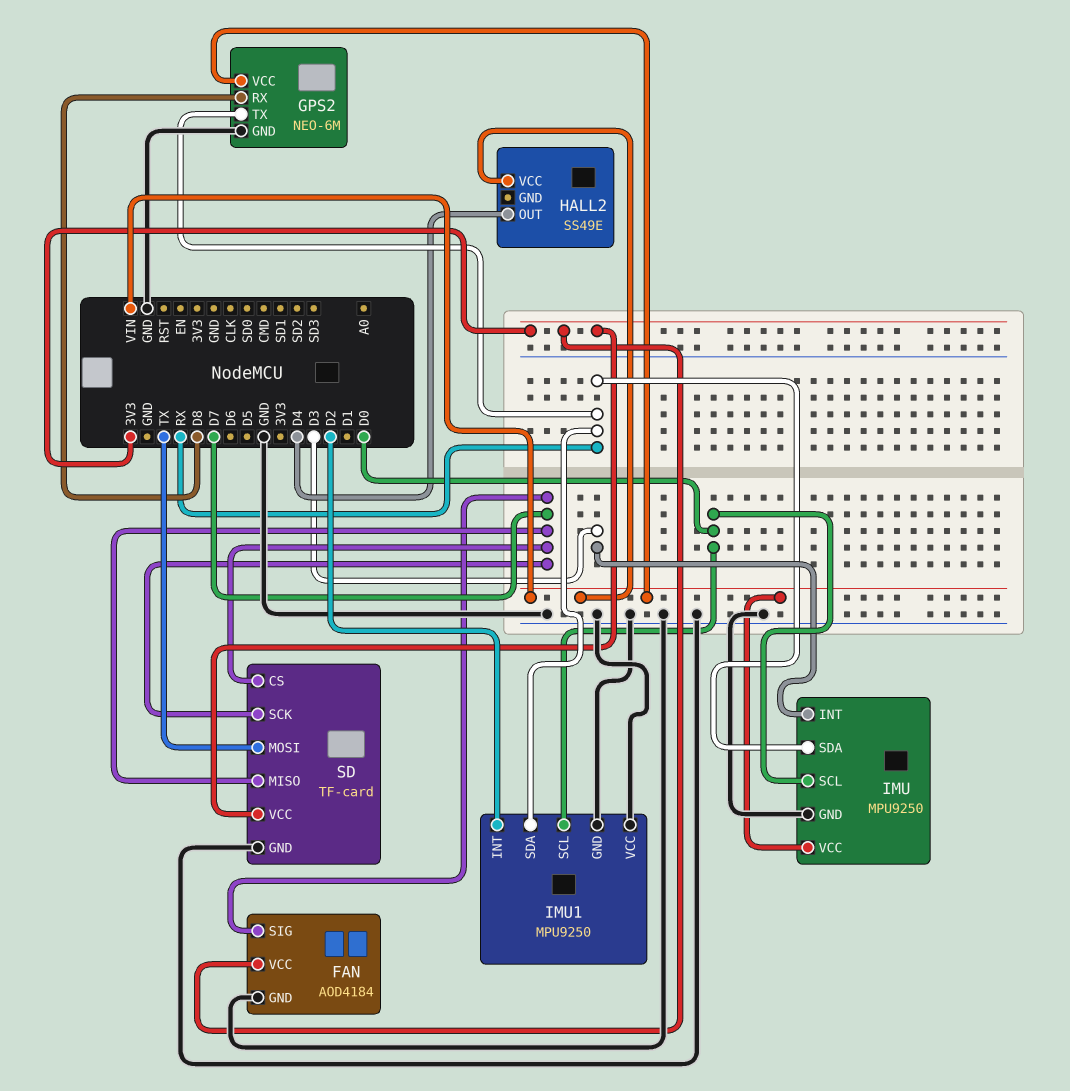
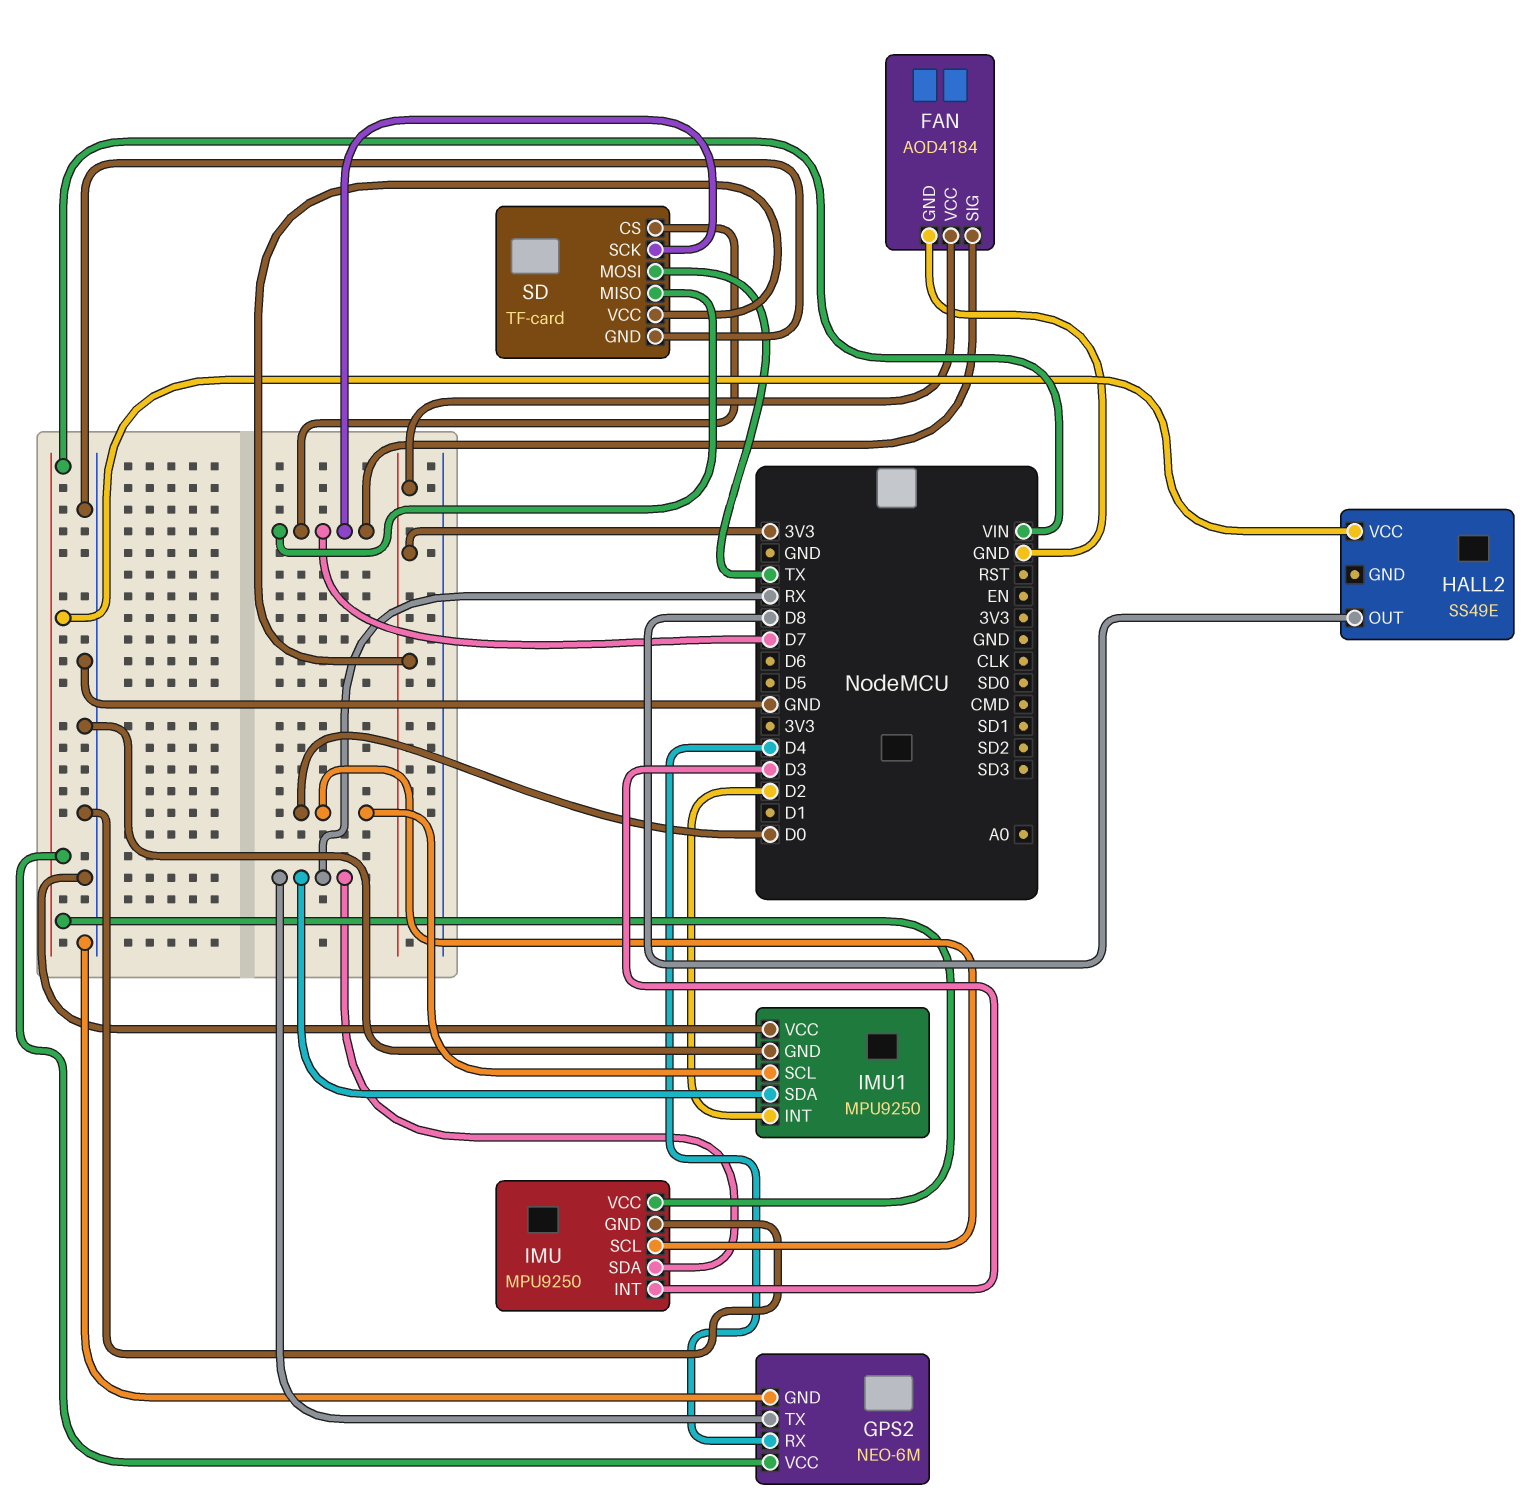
GPS2 pin RX: D8 -> D4
HALL2 pin OUT: D4 -> D8

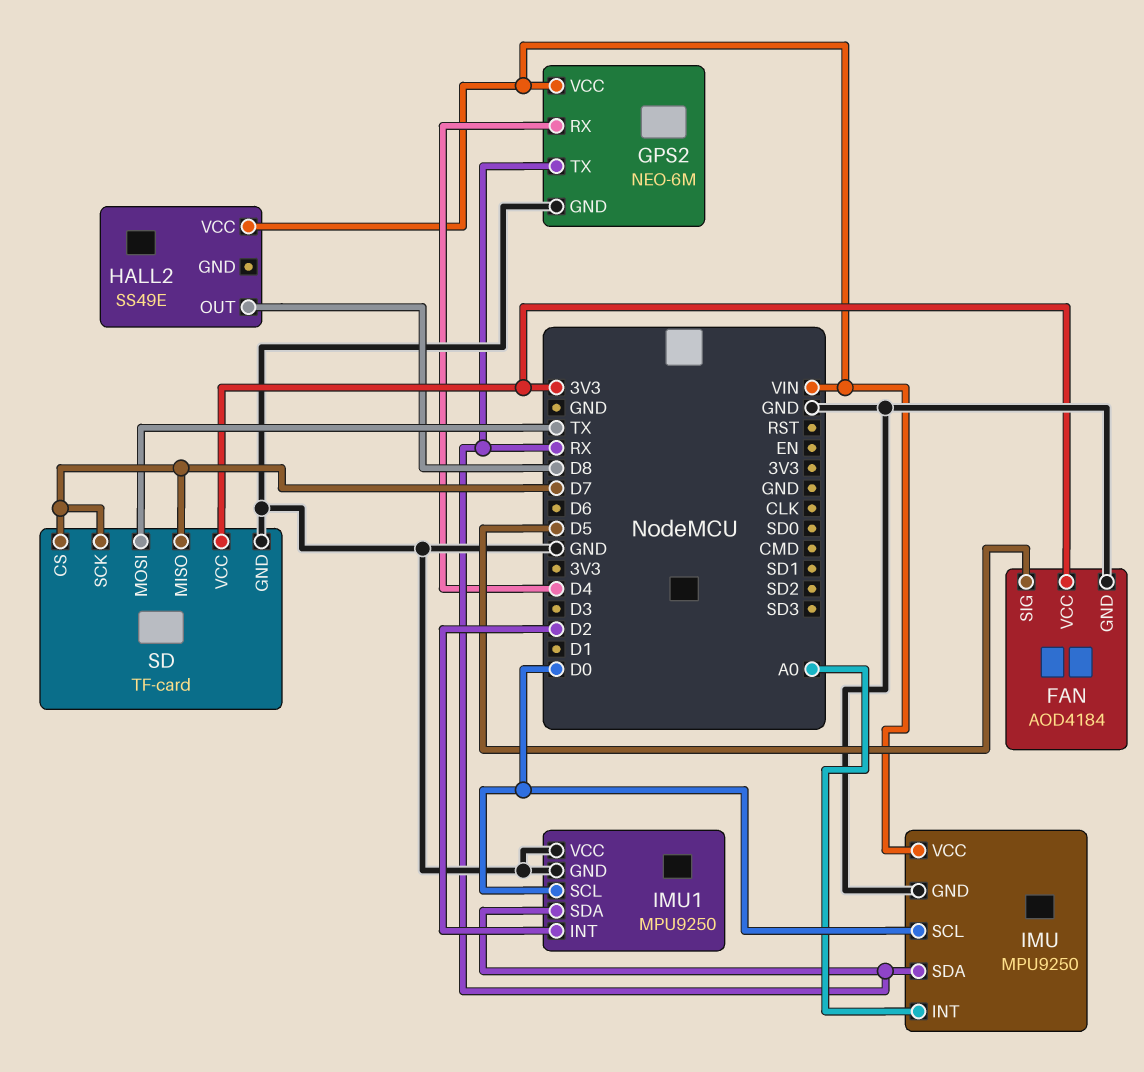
FAN pin SIG: D7 -> D5
IMU pin INT: D3 -> A0

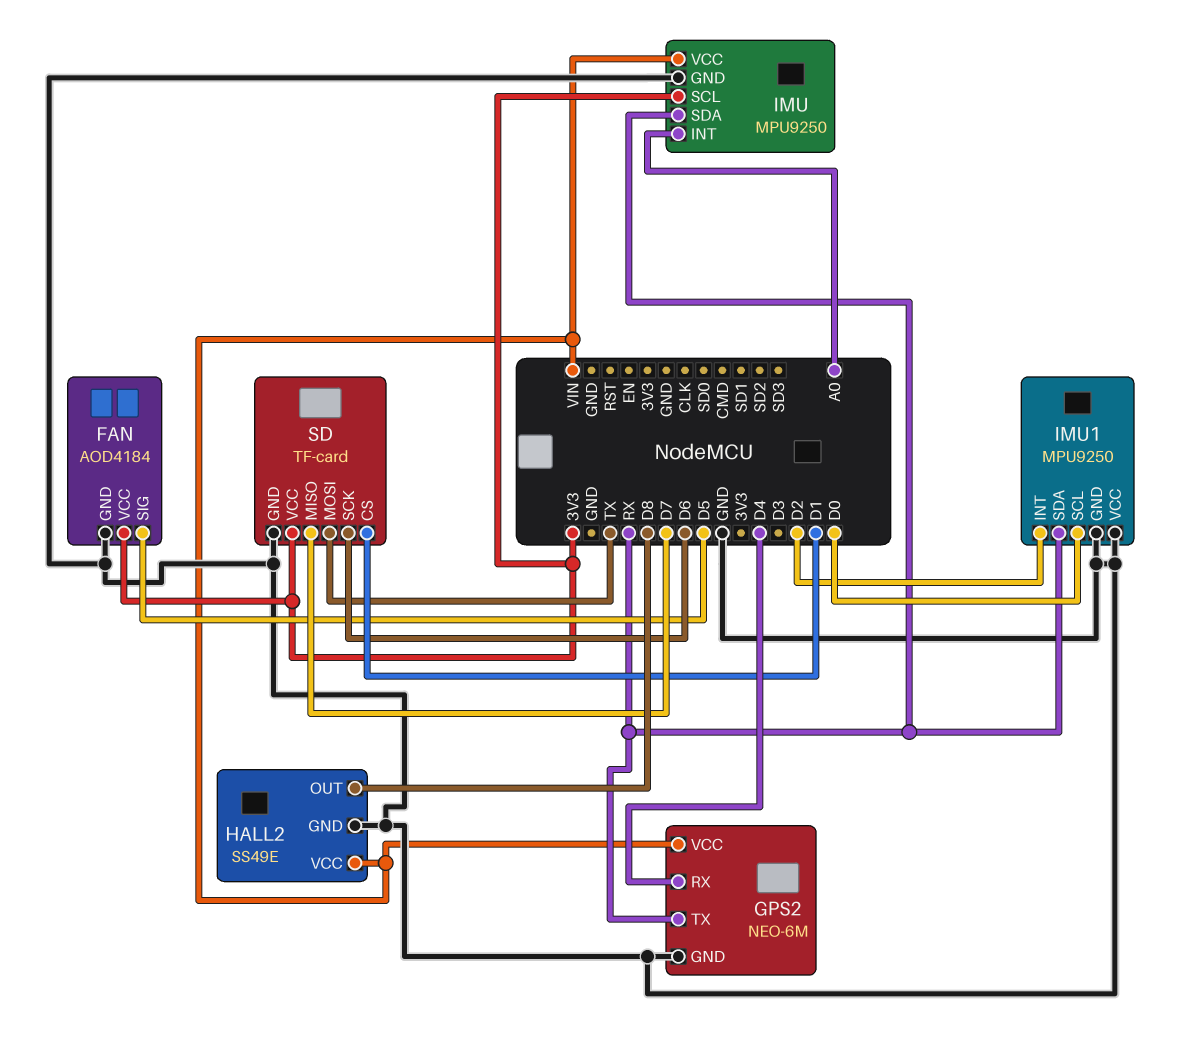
HALL2 pin GND: none -> GND
IMU pin SCL: D0 -> 3V3
SD pin CS: D7 -> D1
SD pin SCK: D7 -> D6

